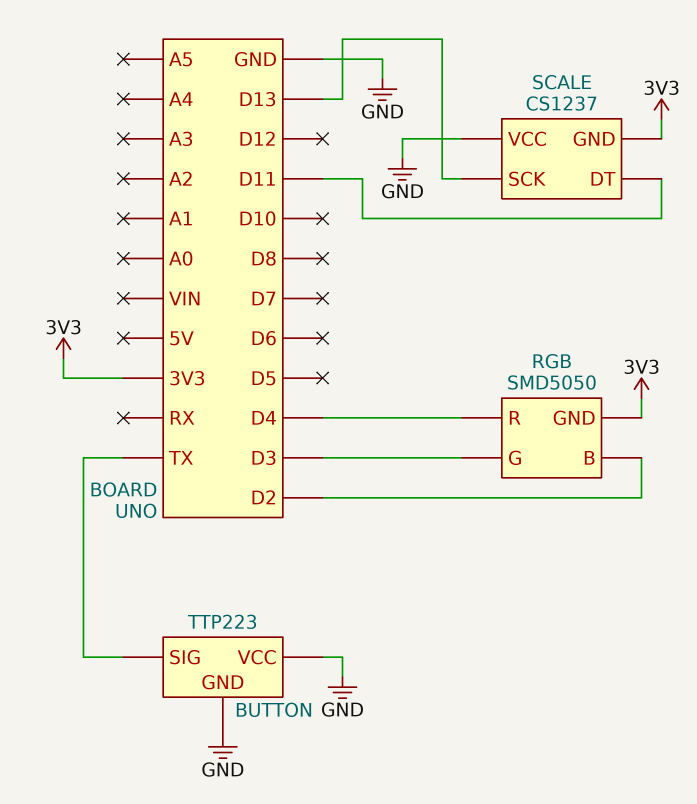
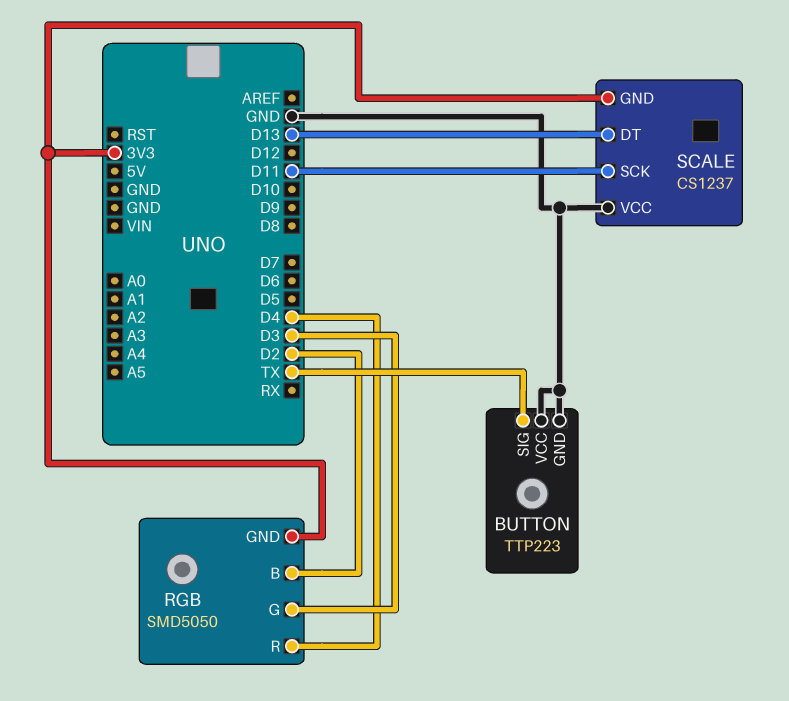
SCALE pin DT: D11 -> D13
SCALE pin SCK: D13 -> D11

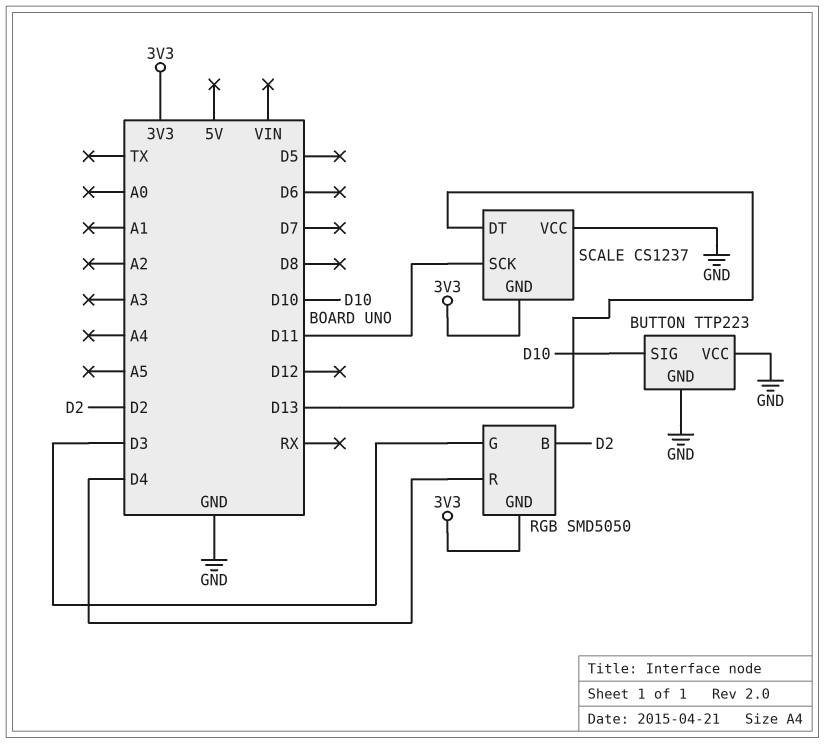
BUTTON pin SIG: TX -> D10

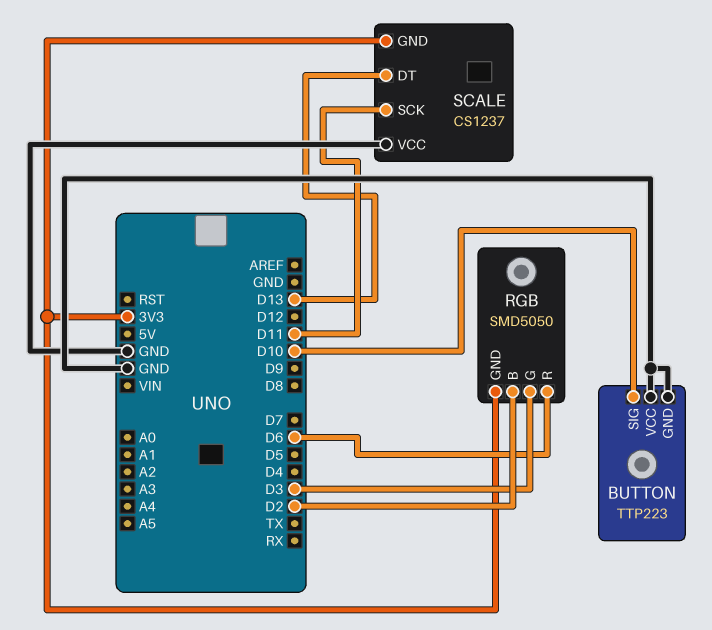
RGB pin R: D4 -> D6

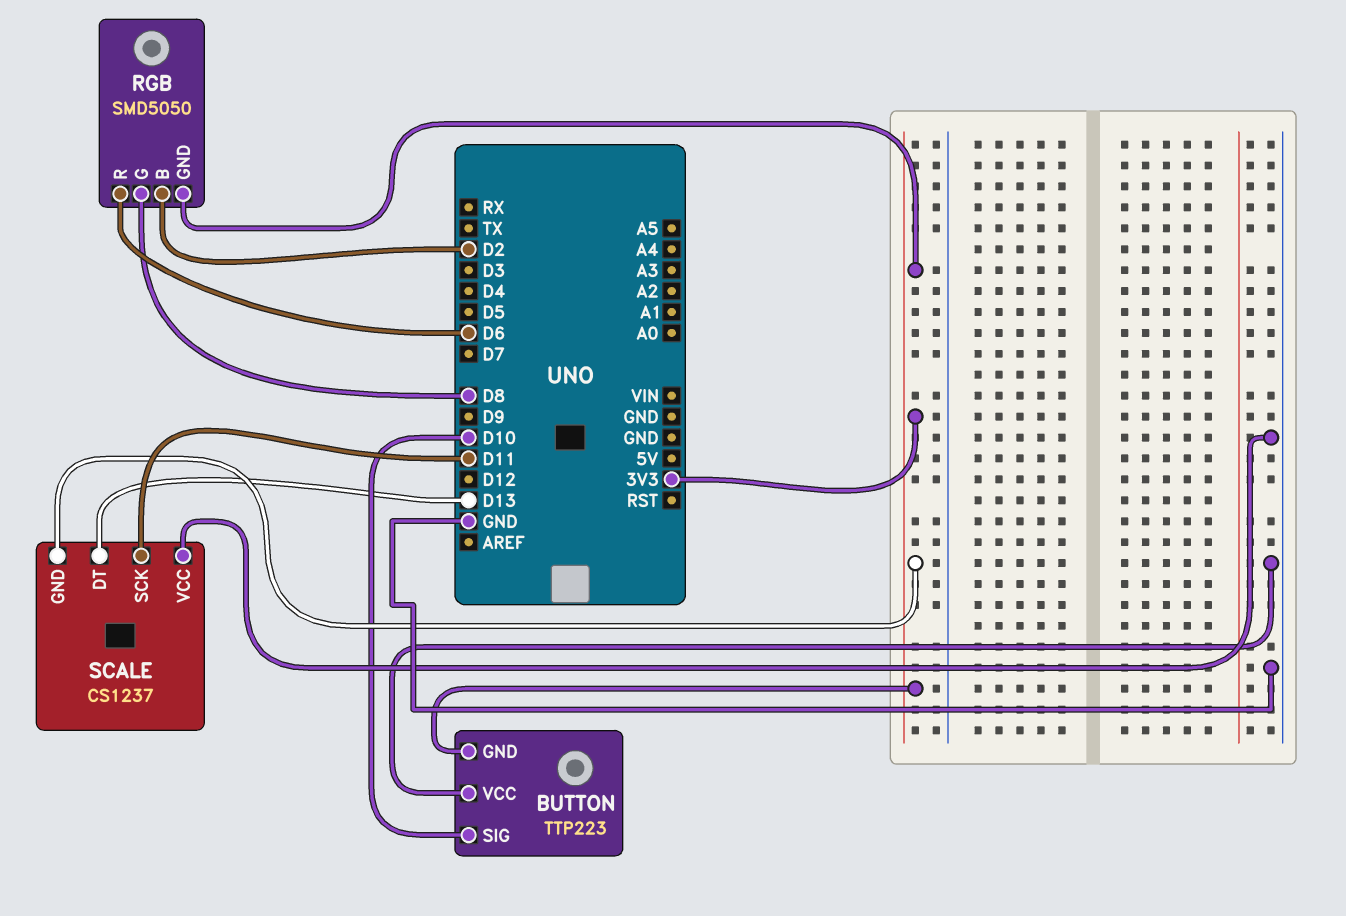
BUTTON pin GND: GND -> 3V3
RGB pin G: D3 -> D8

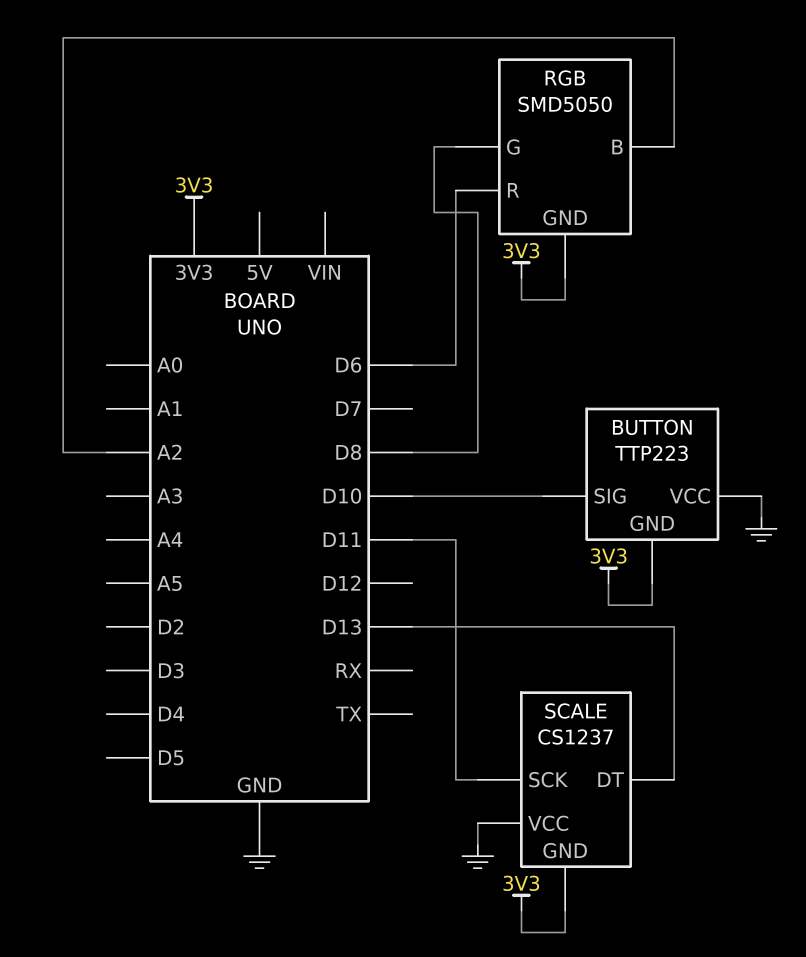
RGB pin B: D2 -> A2

